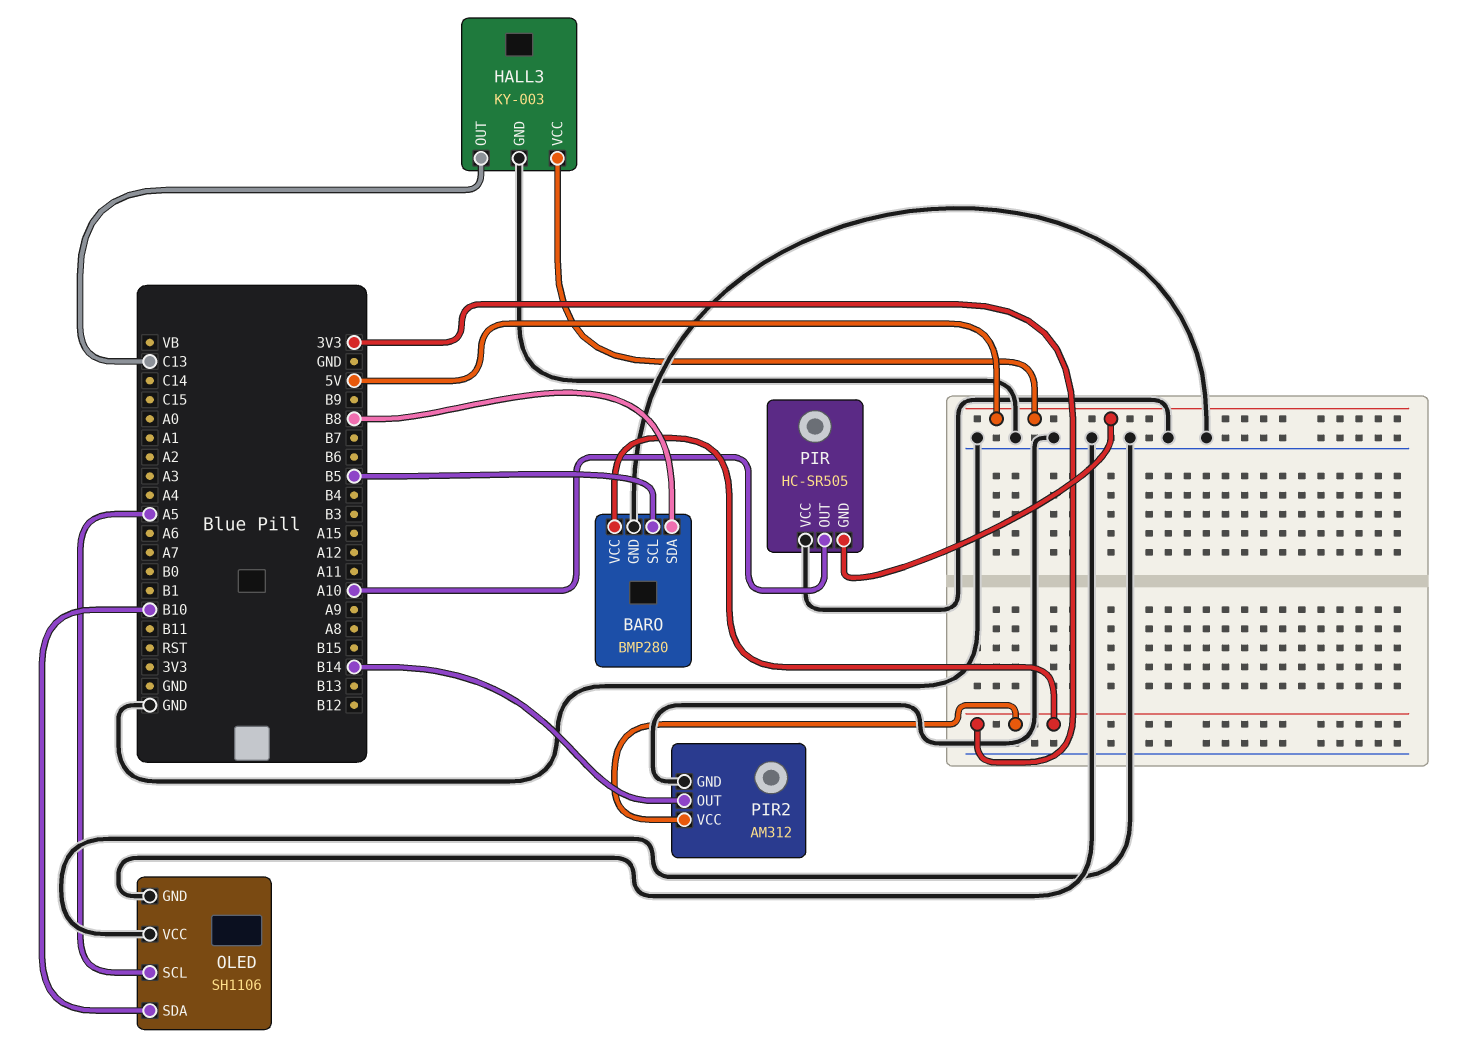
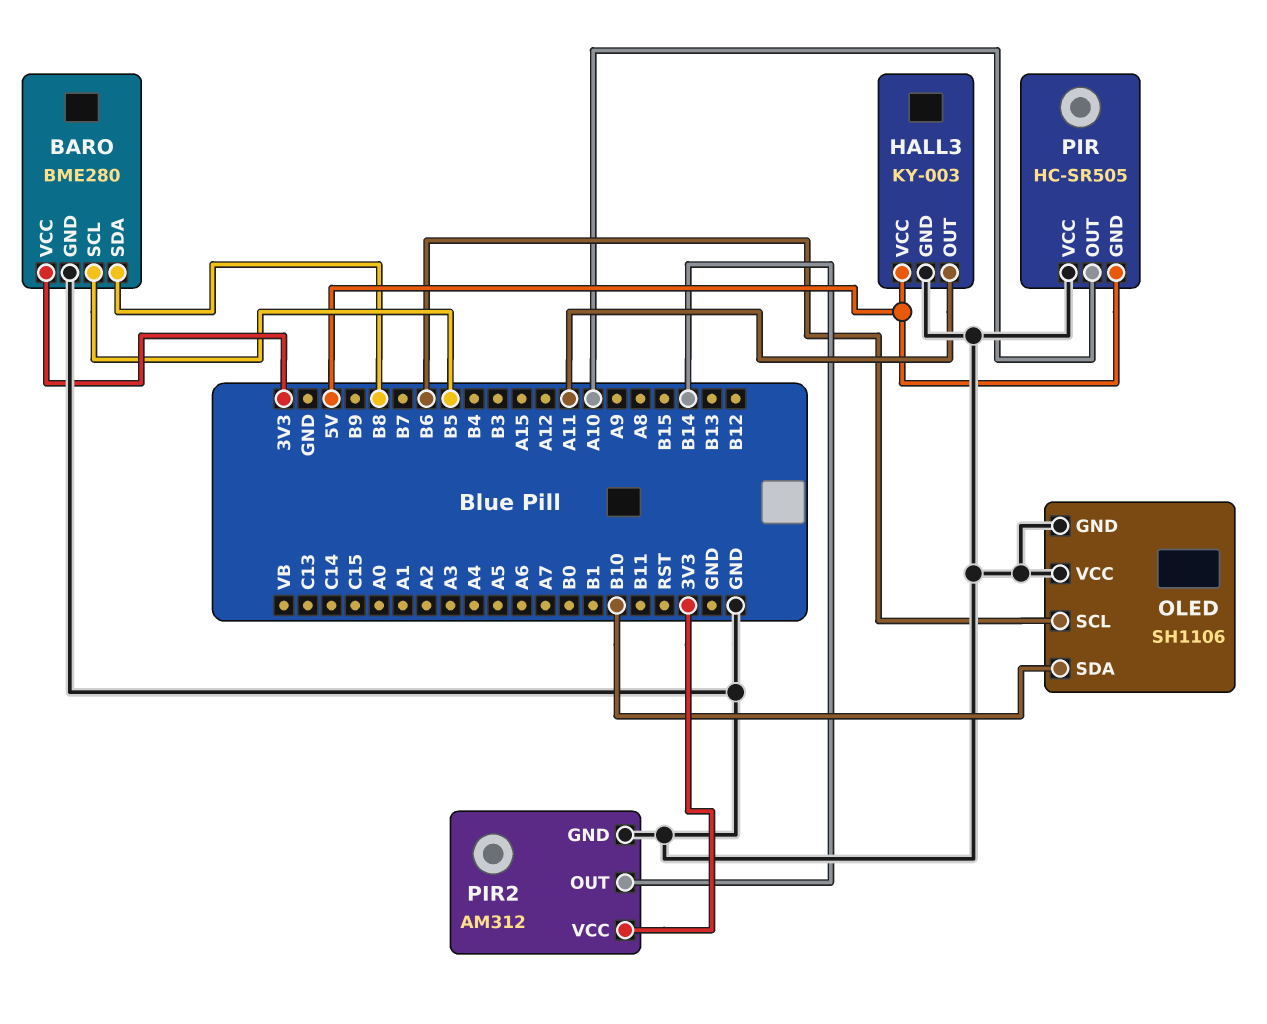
BARO: BMP280 -> BME280
HALL3 pin OUT: C13 -> A11
OLED pin SCL: A5 -> B6

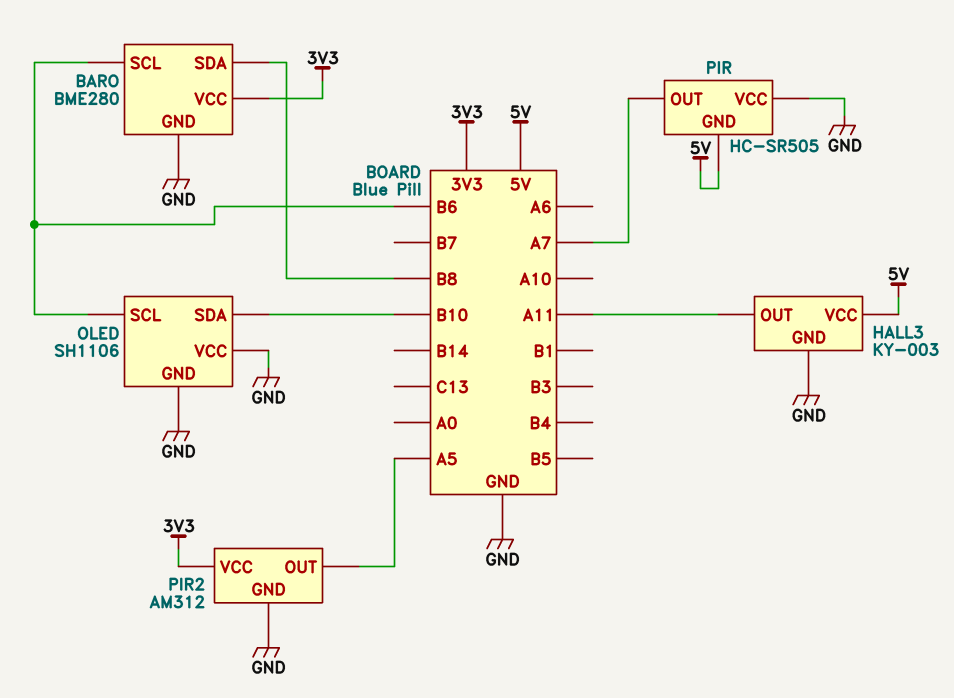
BARO pin SCL: B5 -> B6
PIR pin OUT: A10 -> A7
PIR2 pin OUT: B14 -> A5

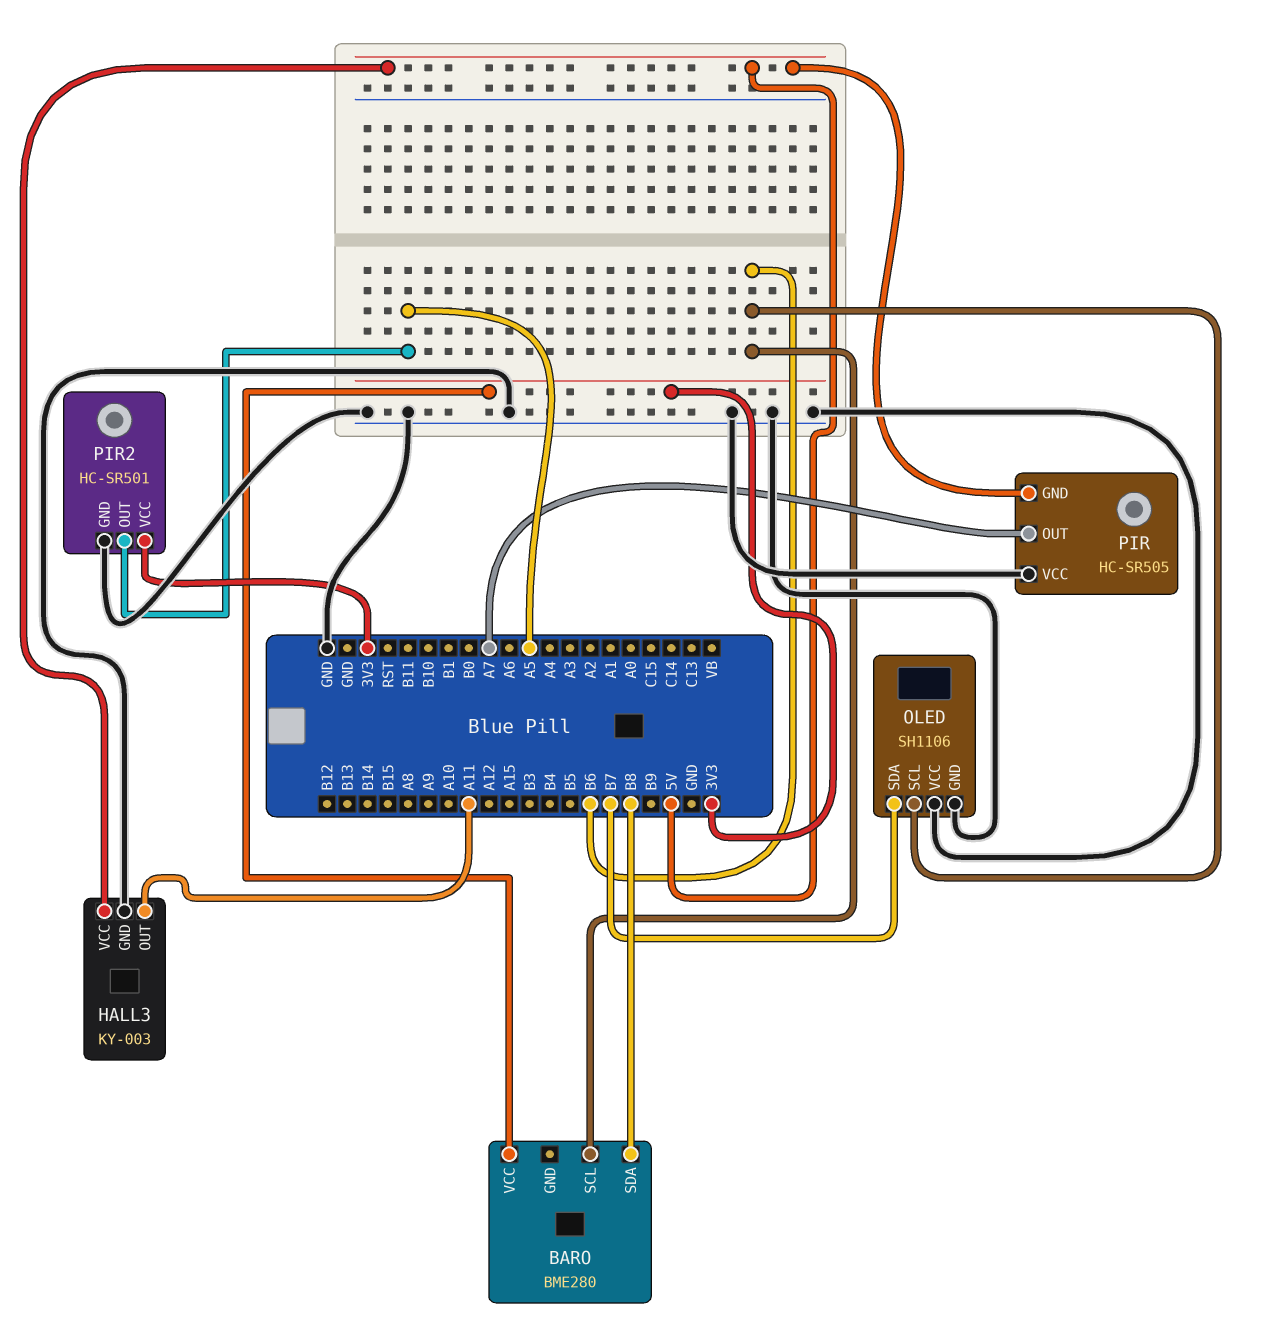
BARO pin GND: GND -> none
OLED pin SDA: B10 -> B7
PIR2: AM312 -> HC-SR501

